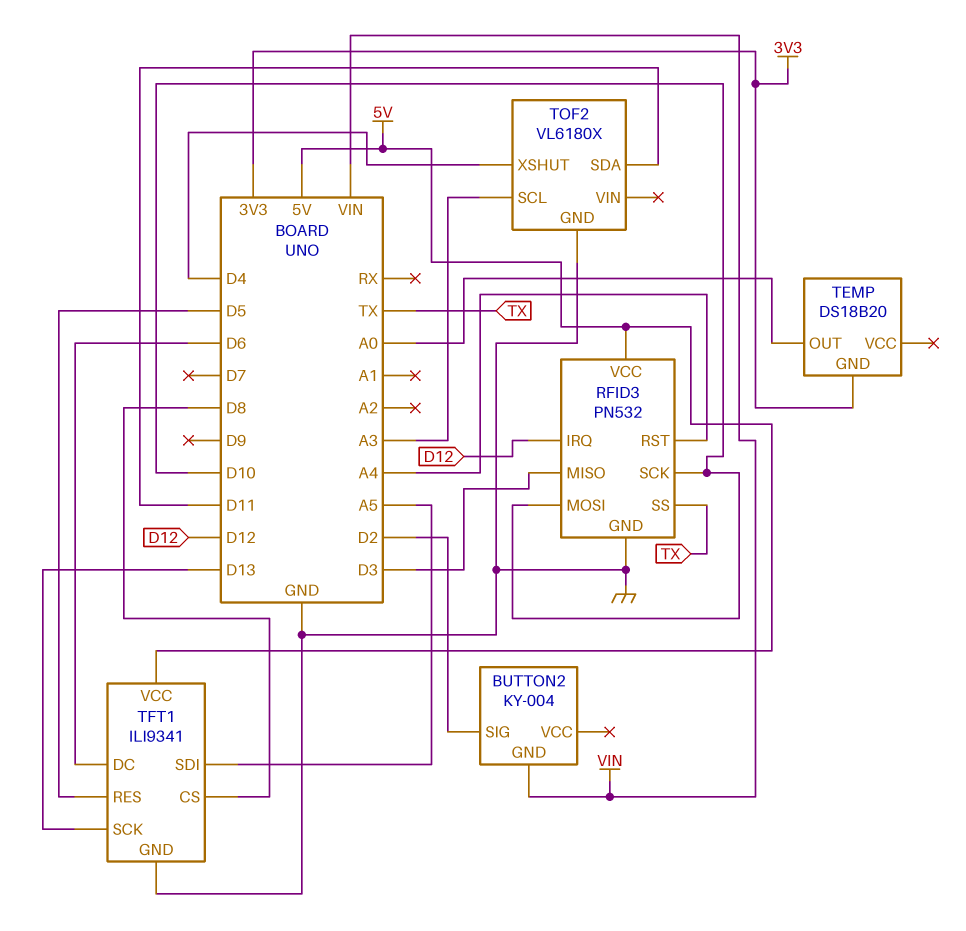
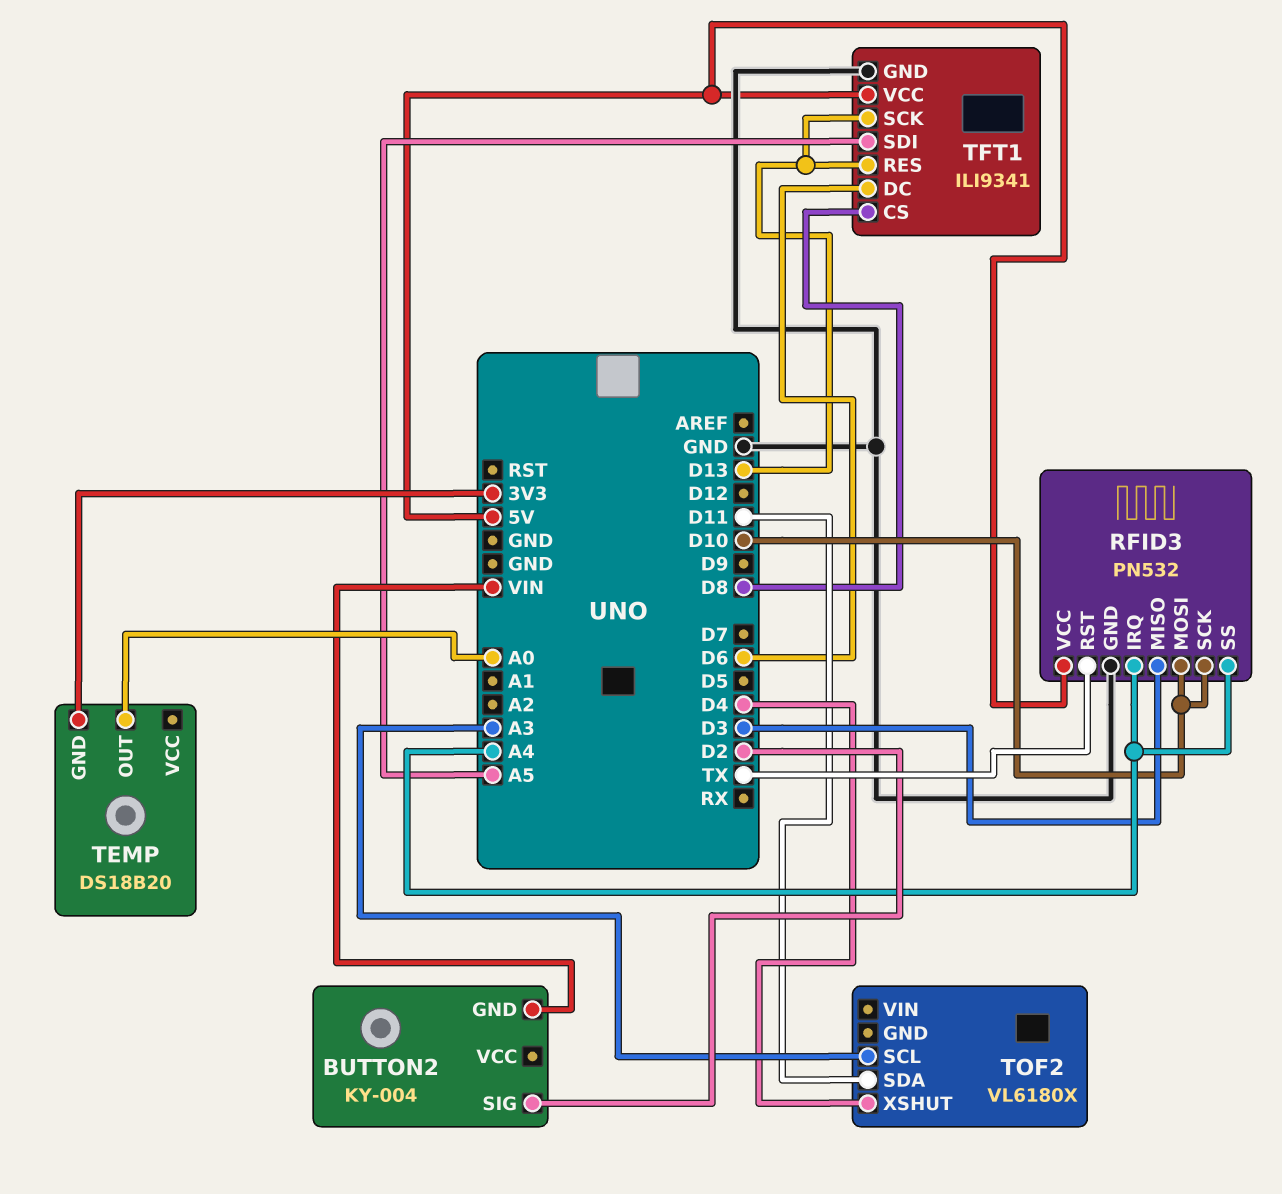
RFID3 pin IRQ: D12 -> A4
RFID3 pin RST: A4 -> TX
RFID3 pin SS: TX -> A4
TFT1 pin RES: D5 -> D13
TOF2 pin GND: GND -> none

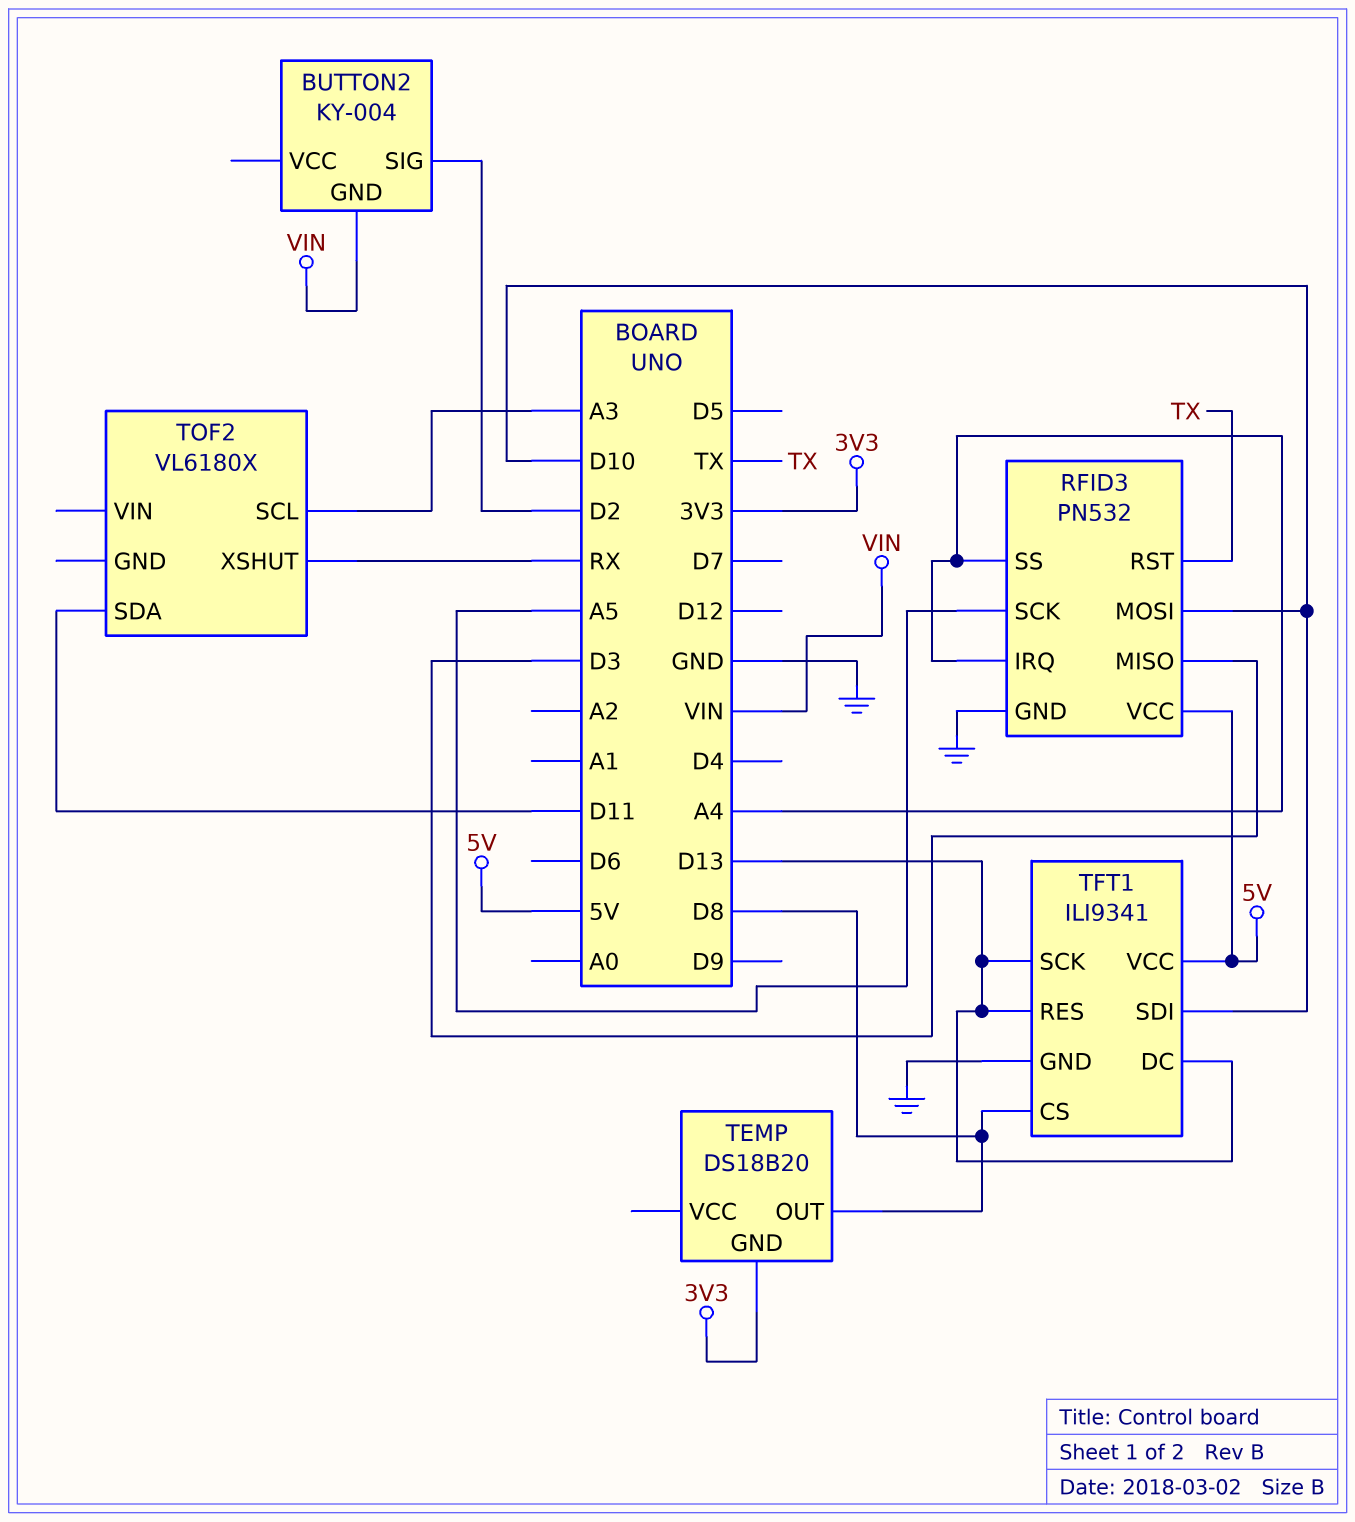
RFID3 pin SCK: D10 -> A5
TEMP pin OUT: A0 -> D8
TFT1 pin DC: D6 -> D13
TFT1 pin SDI: A5 -> D10
TOF2 pin XSHUT: D4 -> RX

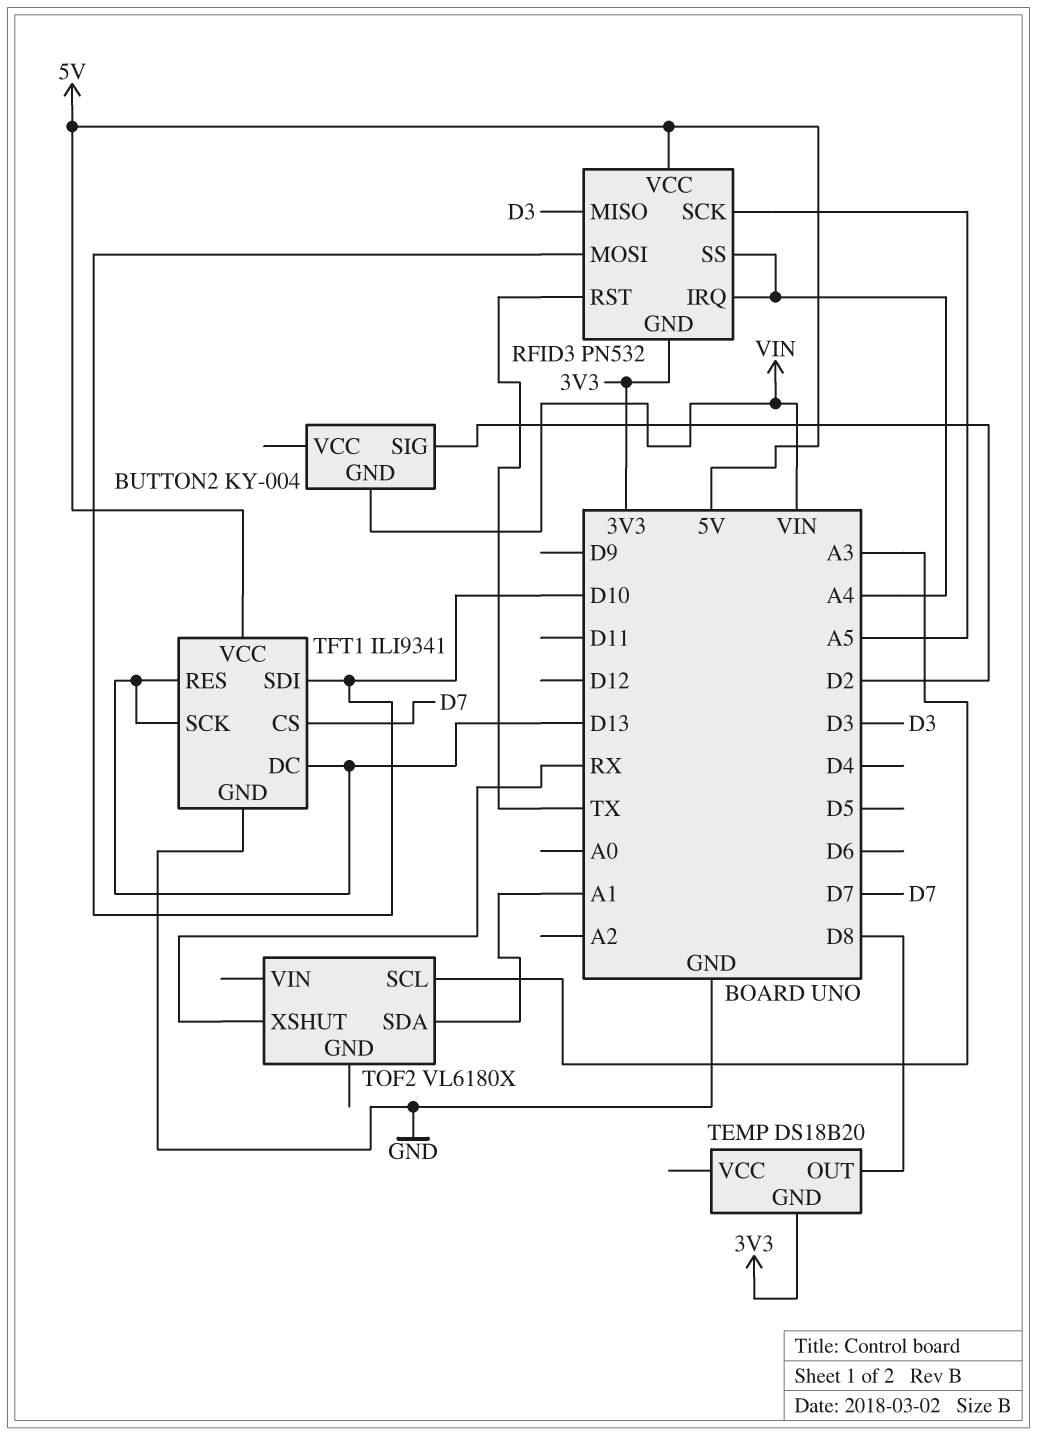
RFID3 pin GND: GND -> 3V3
TFT1 pin CS: D8 -> D7
TOF2 pin SDA: D11 -> A1

